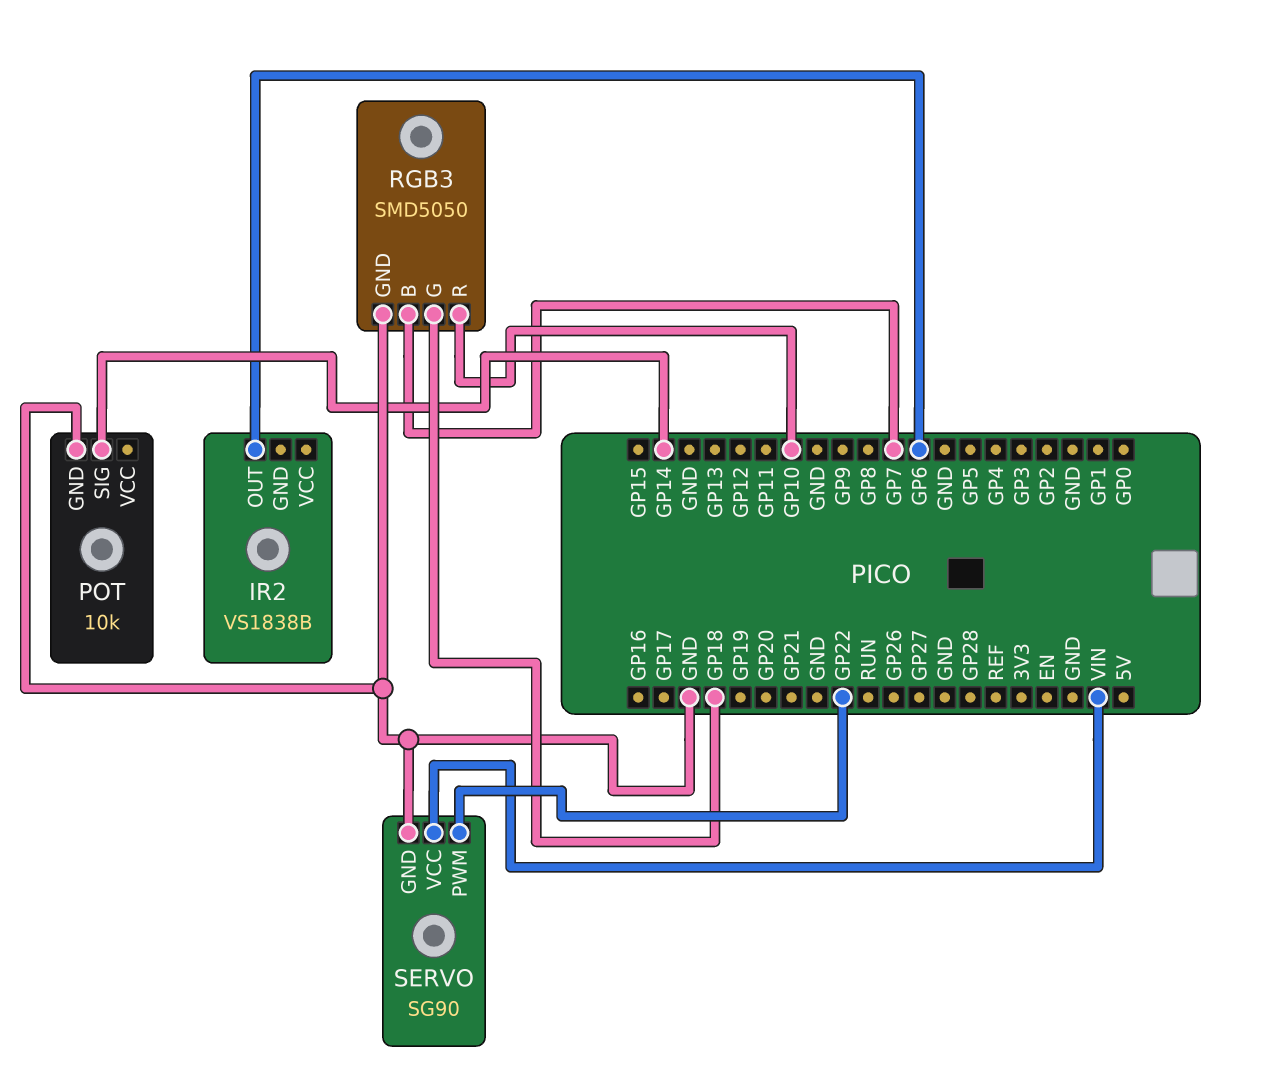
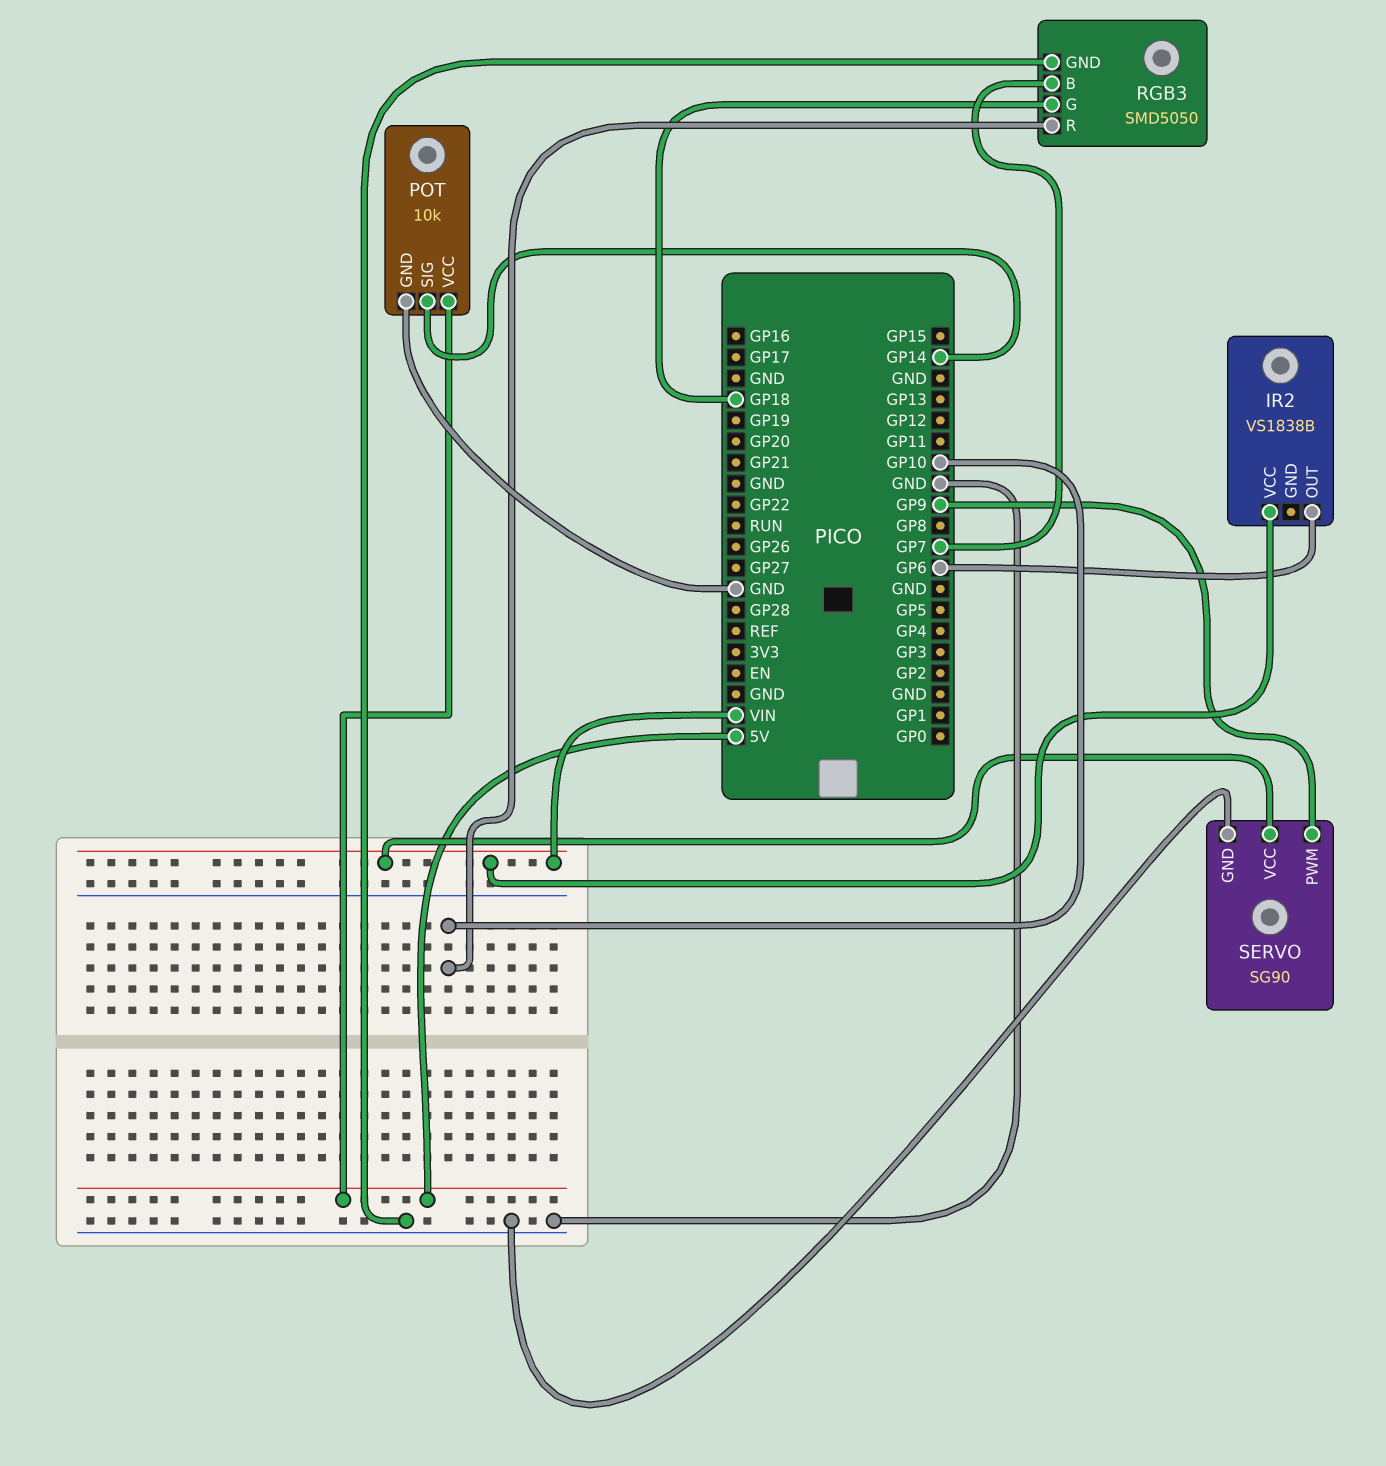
IR2 pin VCC: none -> VIN
POT pin VCC: none -> 5V
SERVO pin PWM: GP22 -> GP9

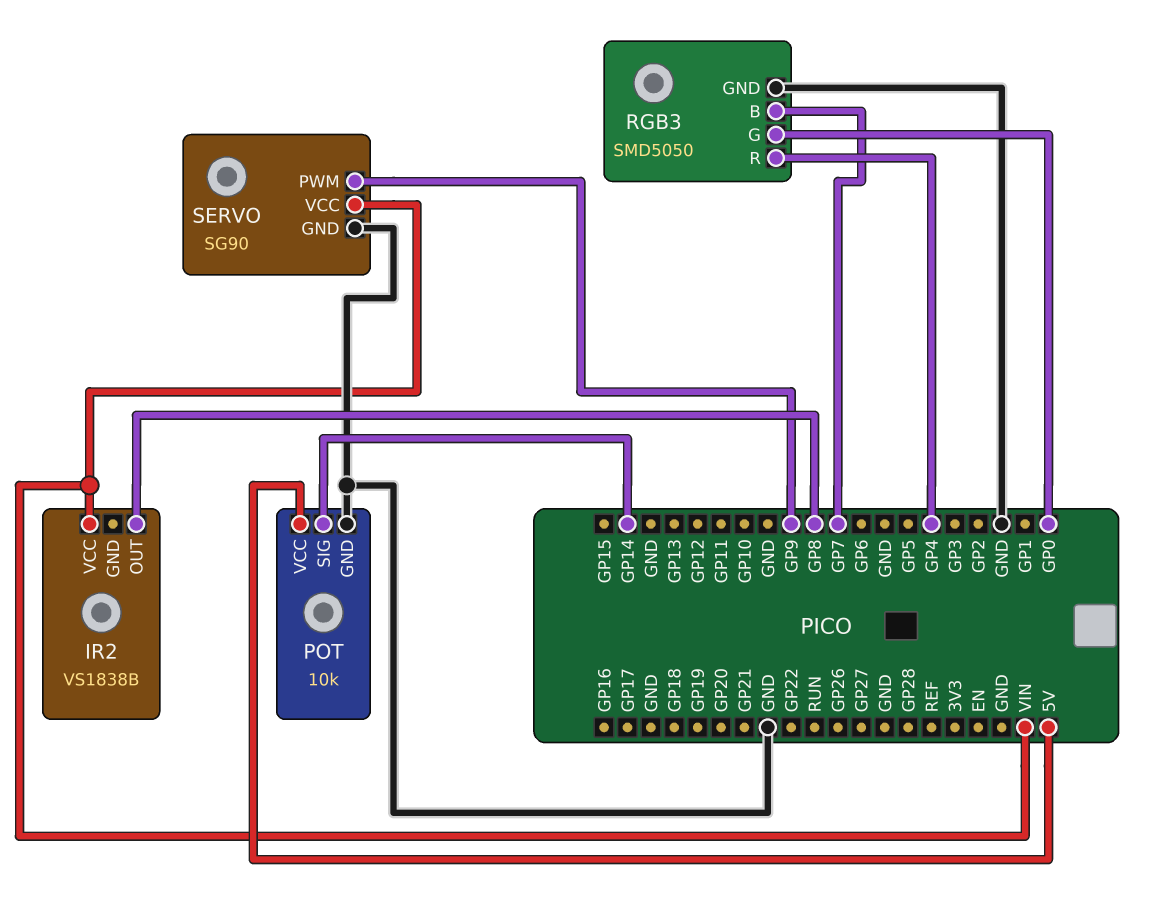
IR2 pin OUT: GP6 -> GP8
RGB3 pin G: GP18 -> GP0
RGB3 pin R: GP10 -> GP4

